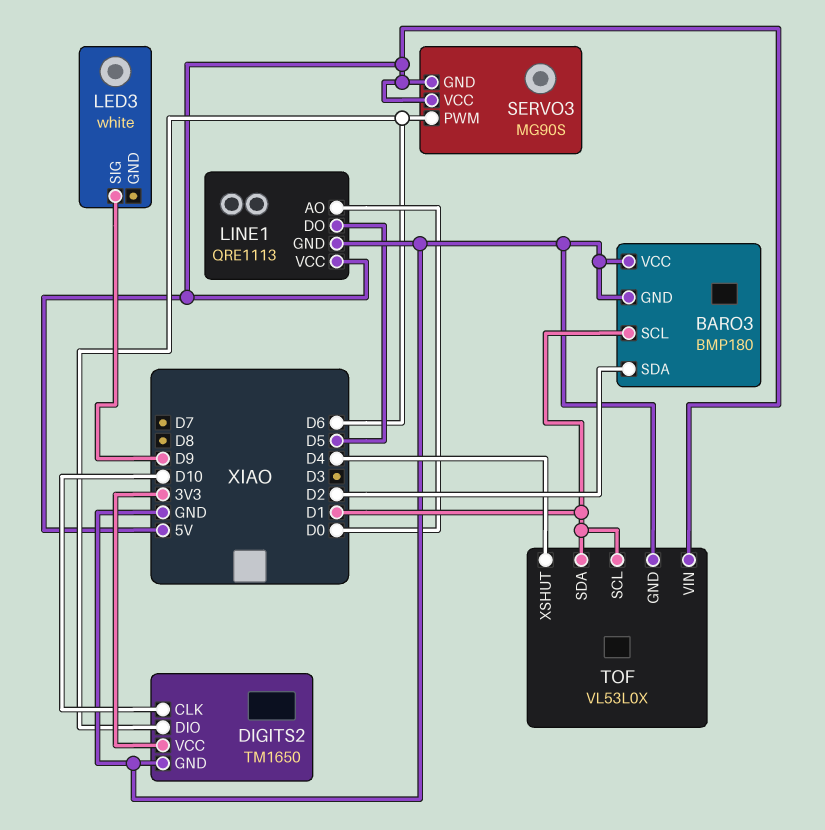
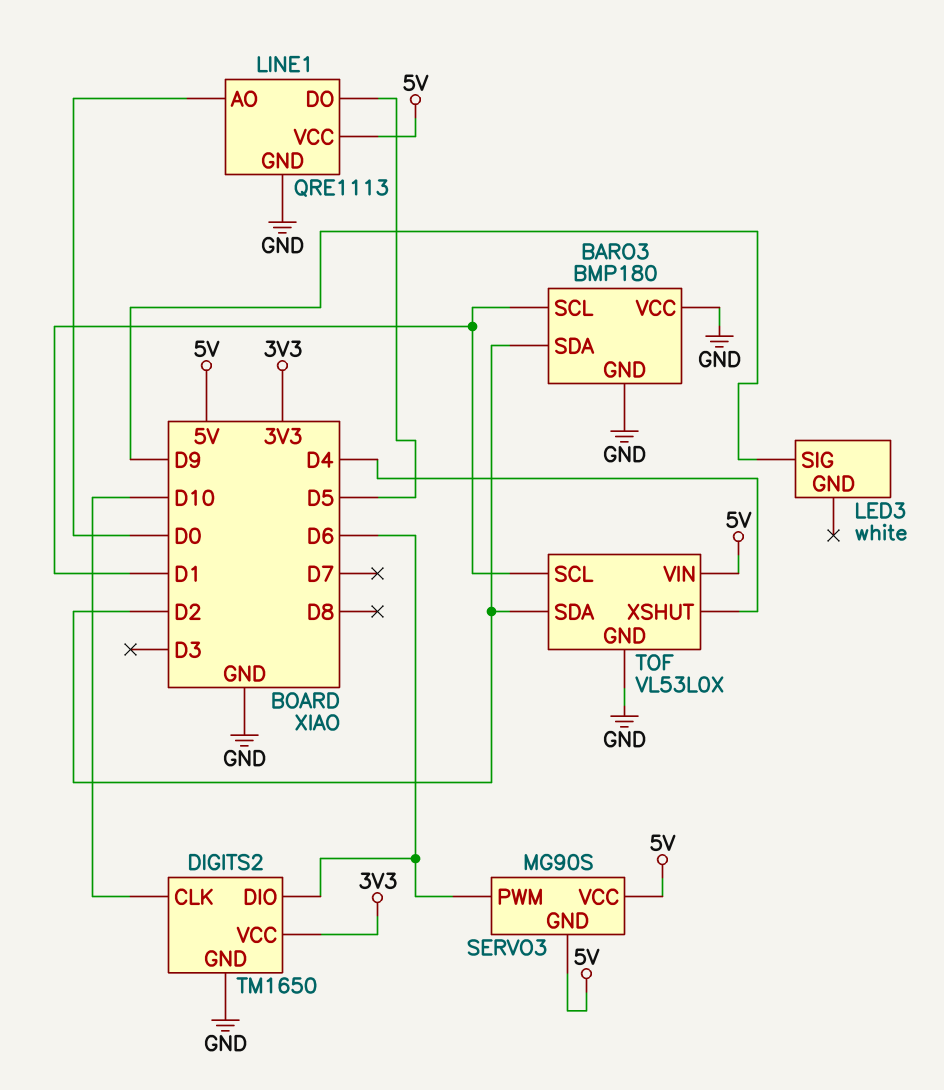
TOF pin SDA: D1 -> D2

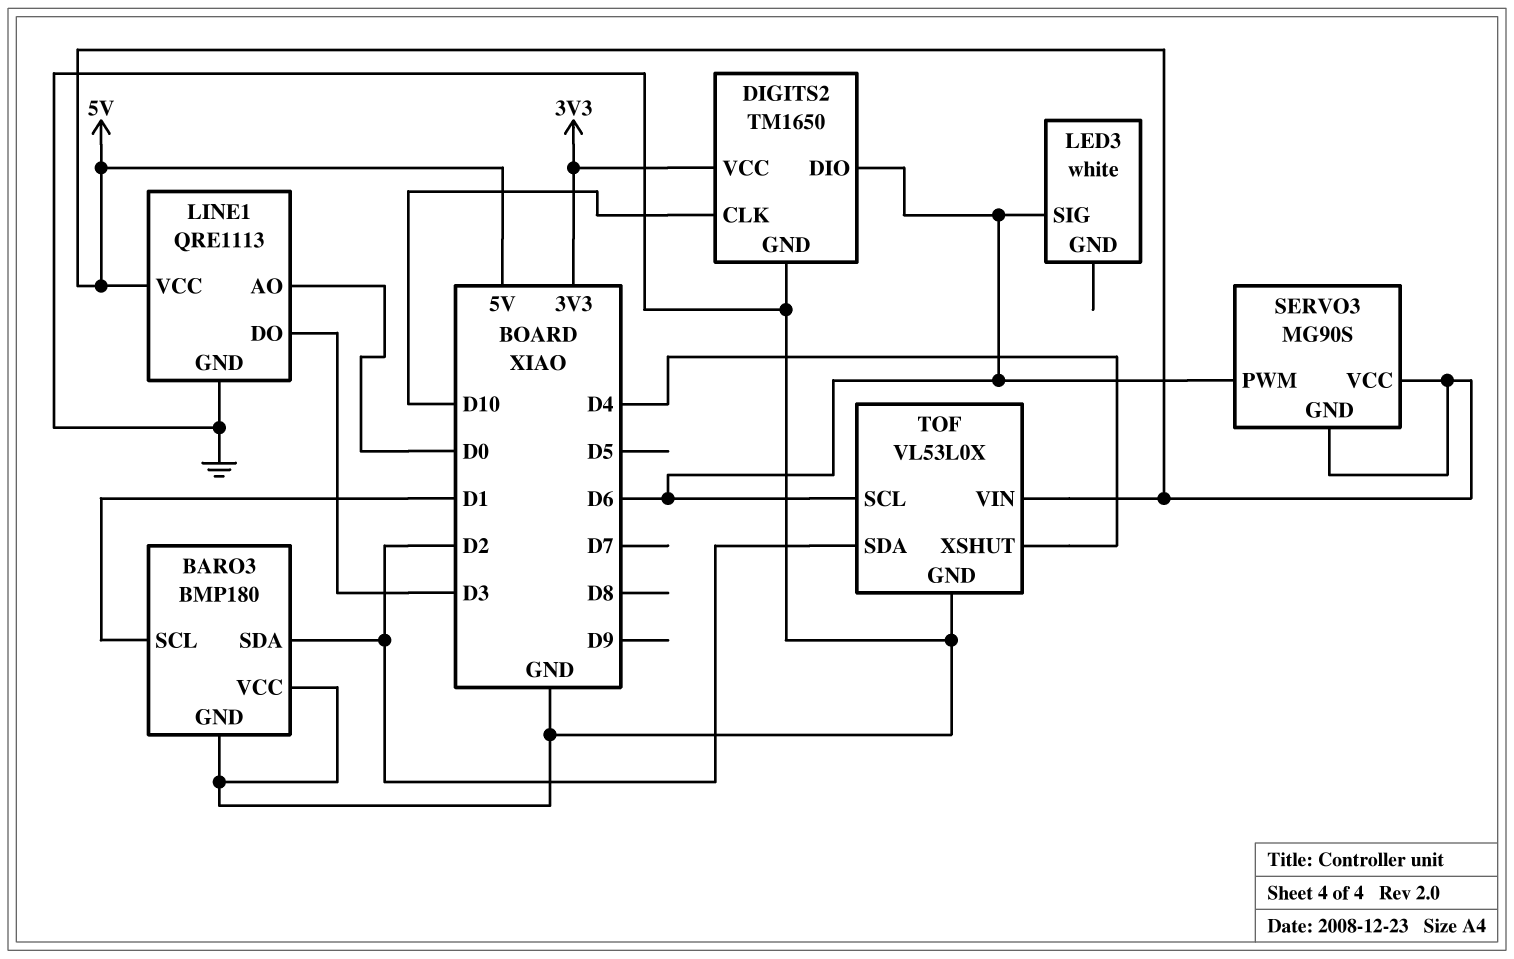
LED3 pin SIG: D9 -> D6
LINE1 pin DO: D5 -> D3
TOF pin SCL: D1 -> D6

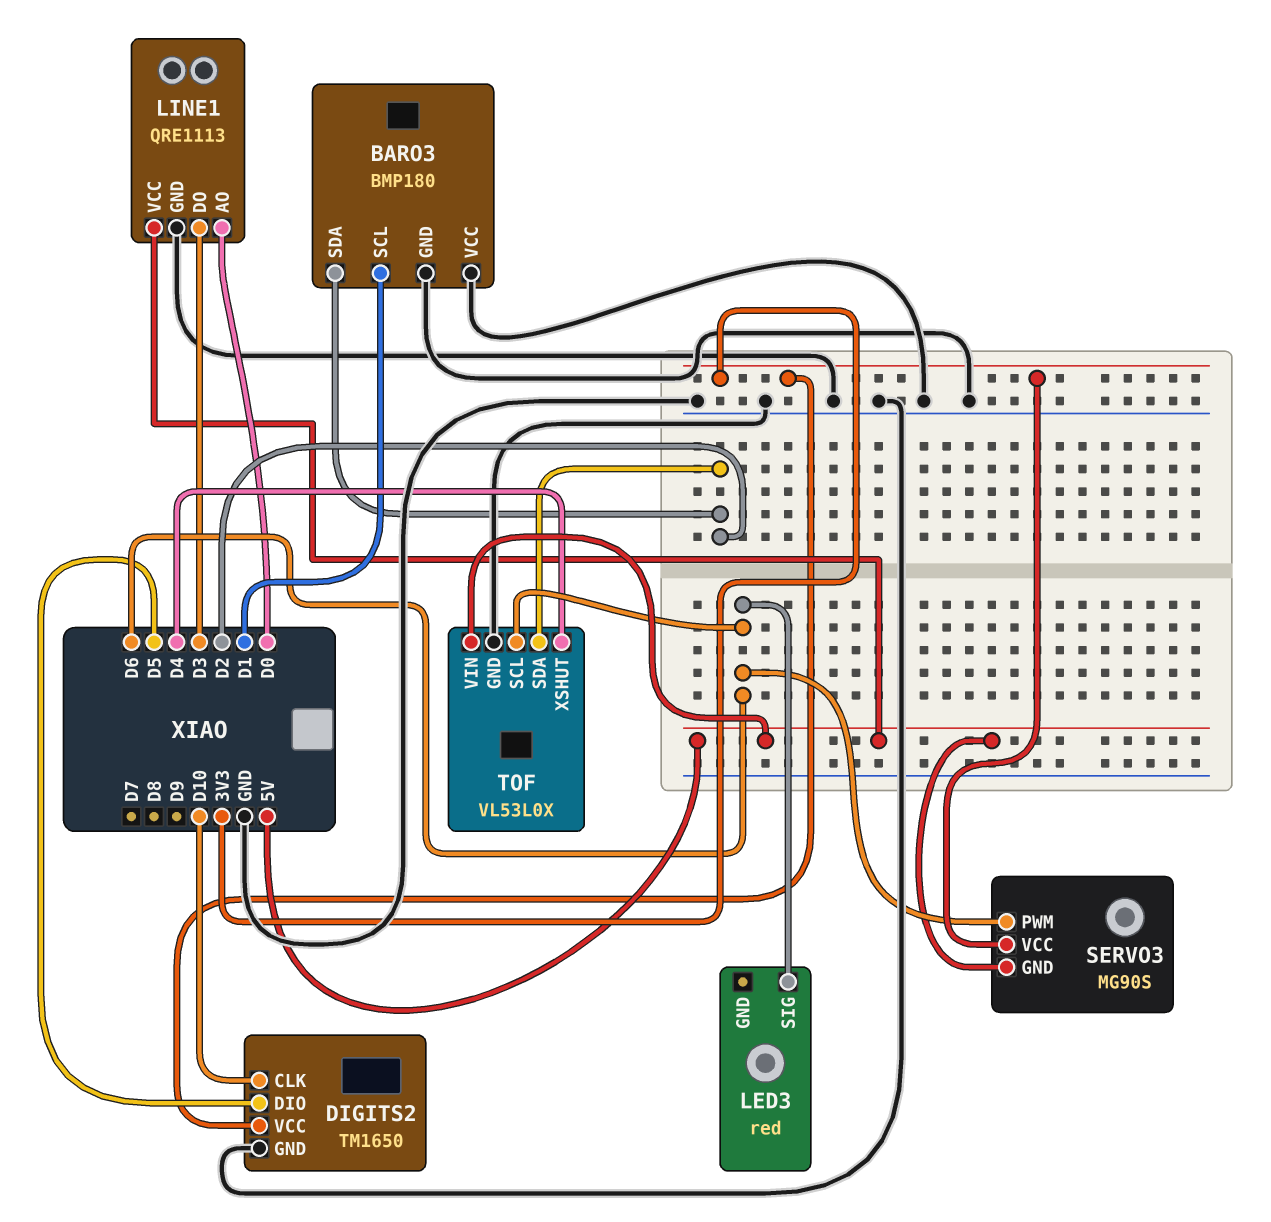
DIGITS2 pin DIO: D6 -> D5
LED3: white -> red
SERVO3 pin VCC: 5V -> 3V3

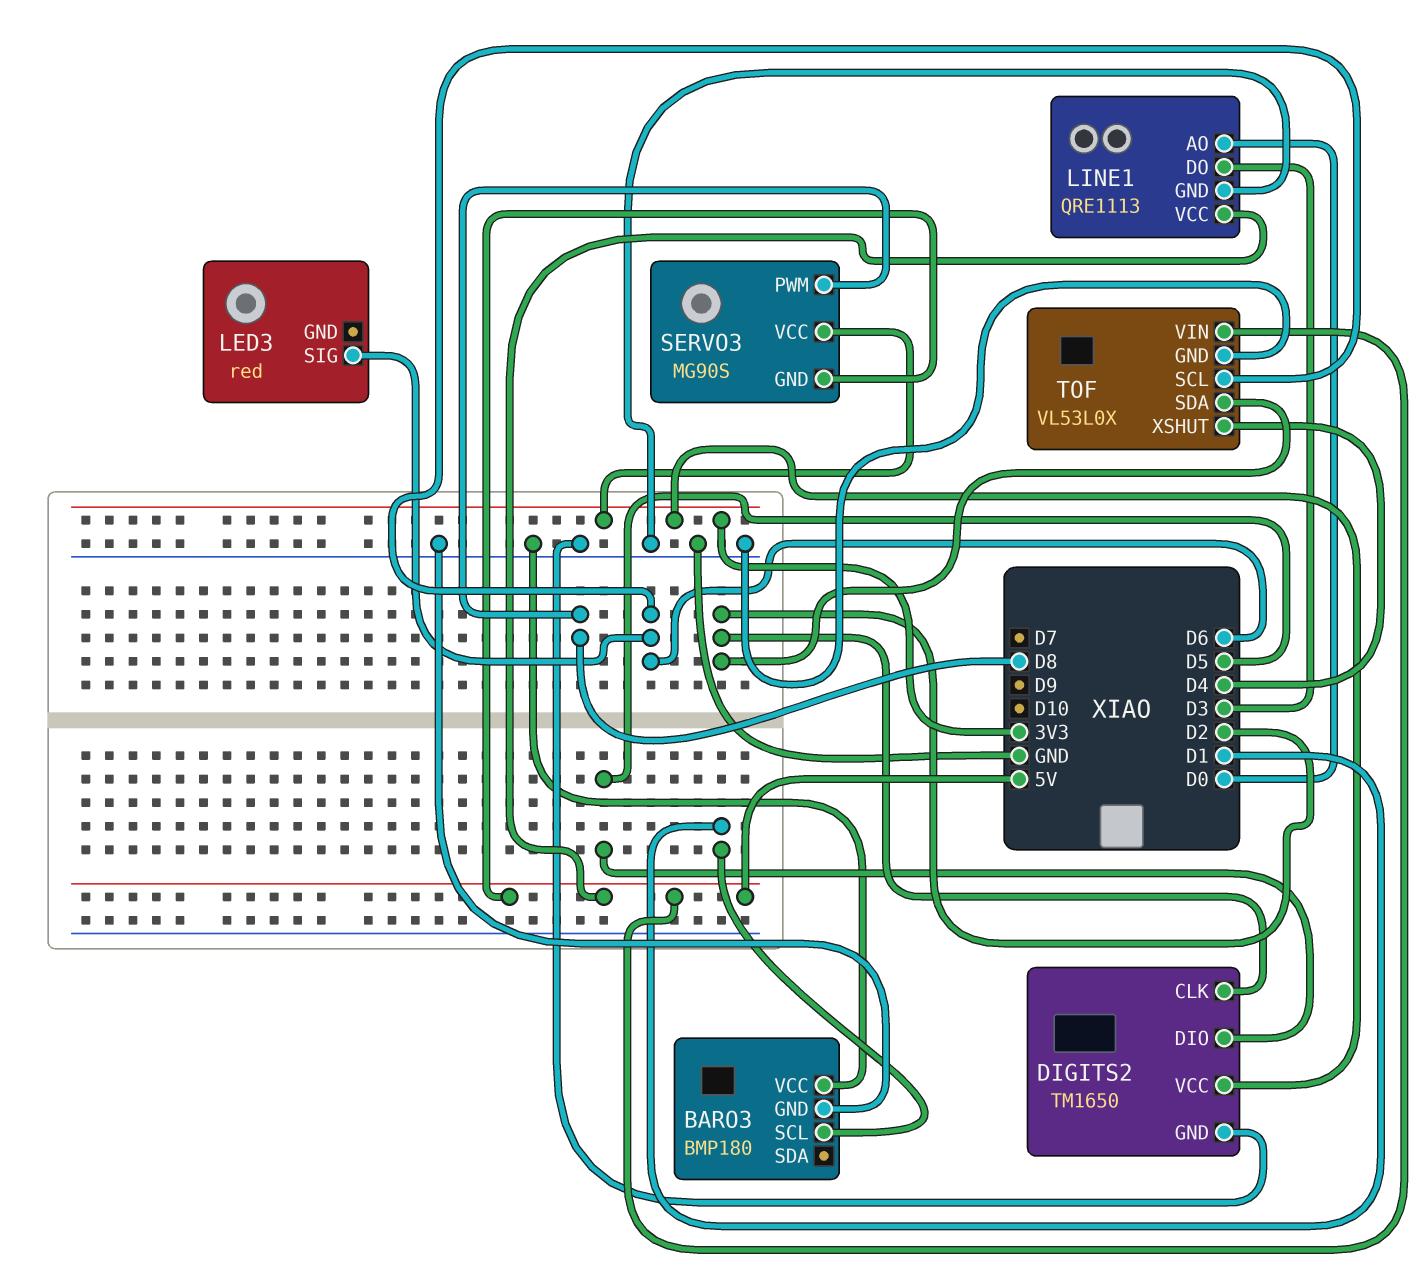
BARO3 pin SDA: D2 -> none
DIGITS2 pin CLK: D10 -> D2
SERVO3 pin PWM: D6 -> D8

